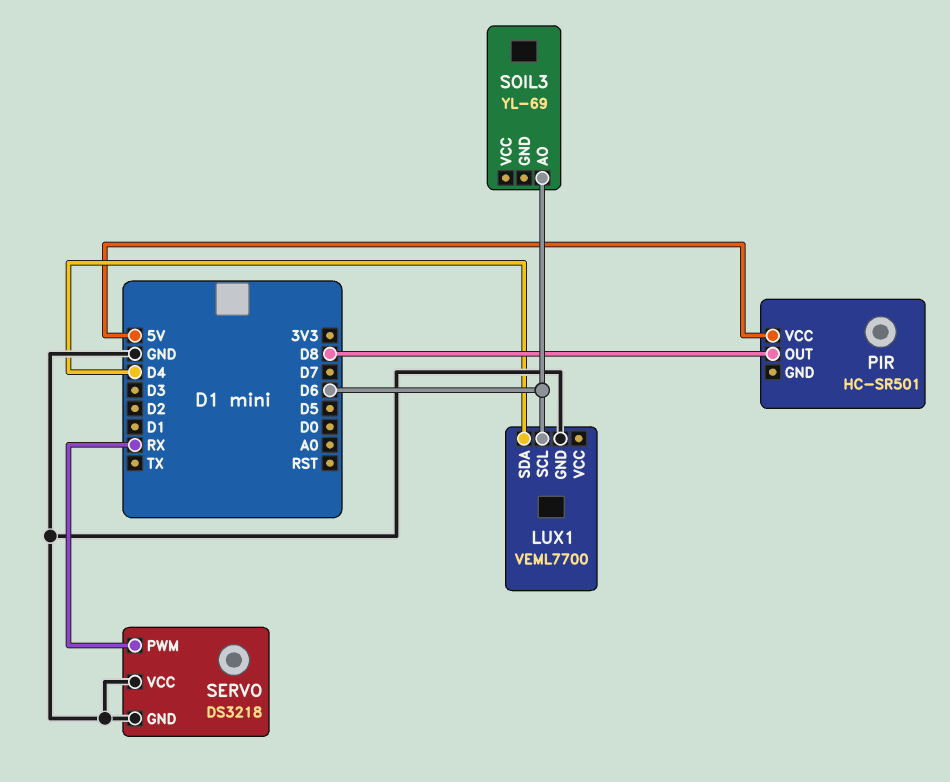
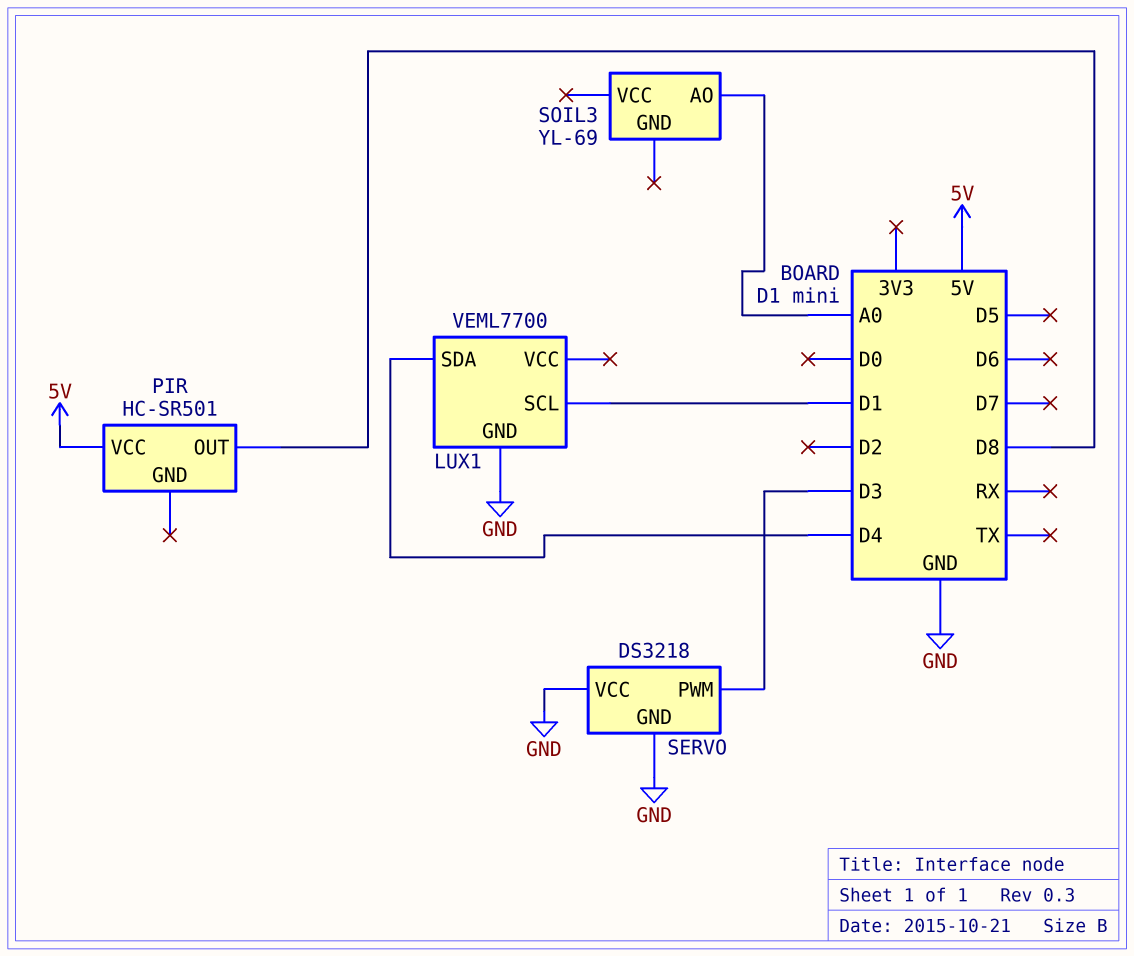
LUX1 pin SCL: D6 -> D1
SERVO pin PWM: RX -> D3
SOIL3 pin AO: D6 -> A0

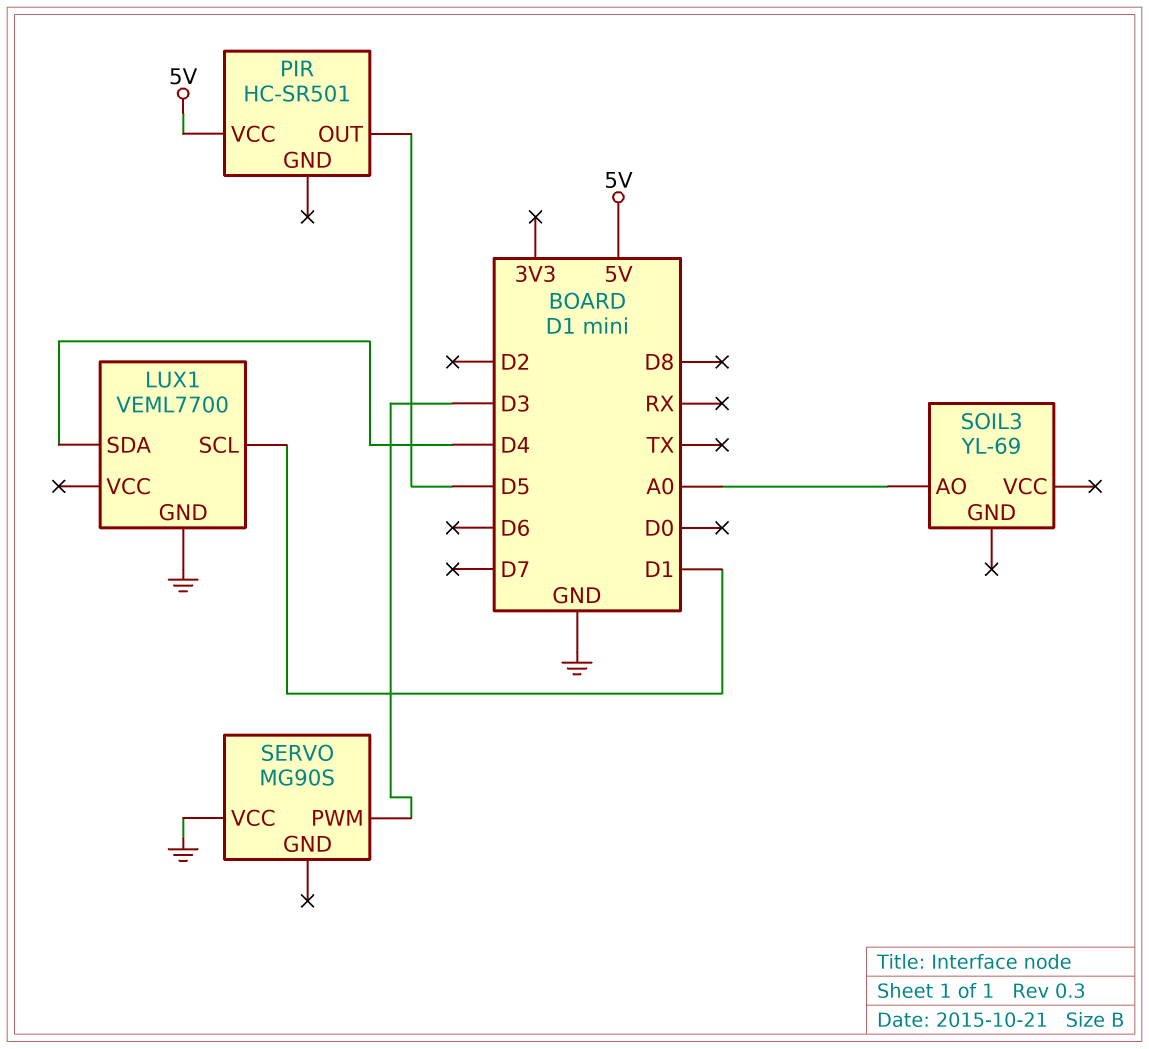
PIR pin OUT: D8 -> D5
SERVO: DS3218 -> MG90S
SERVO pin GND: GND -> none

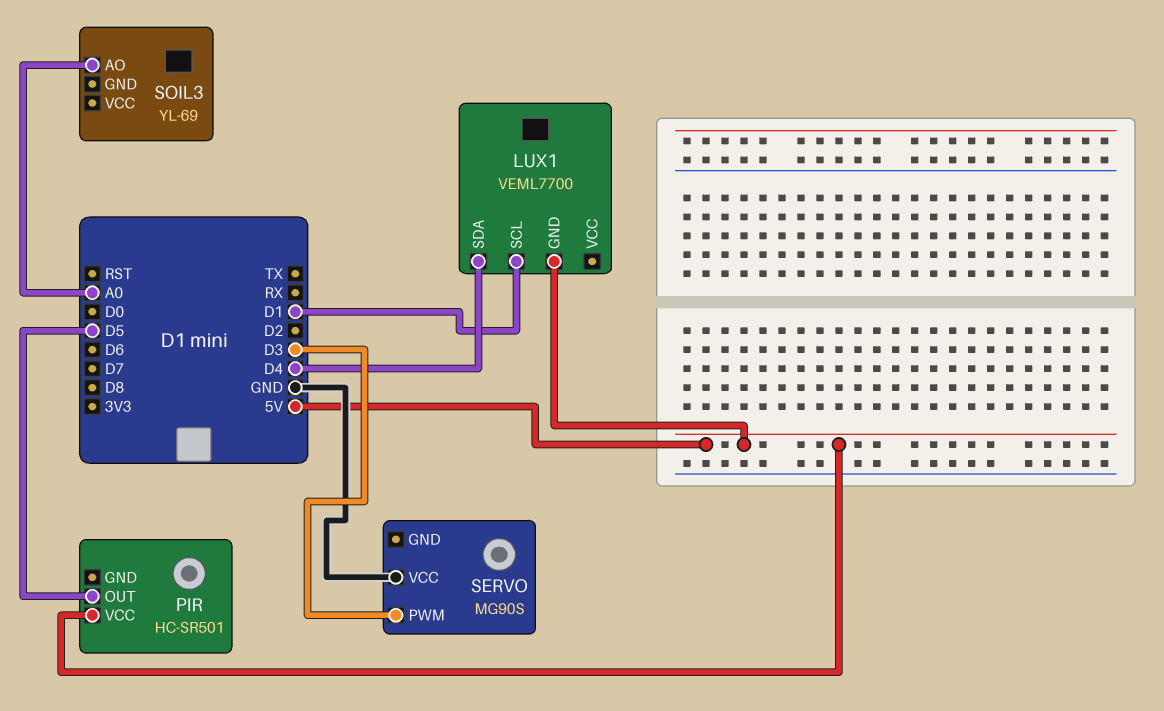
LUX1 pin GND: GND -> 5V

